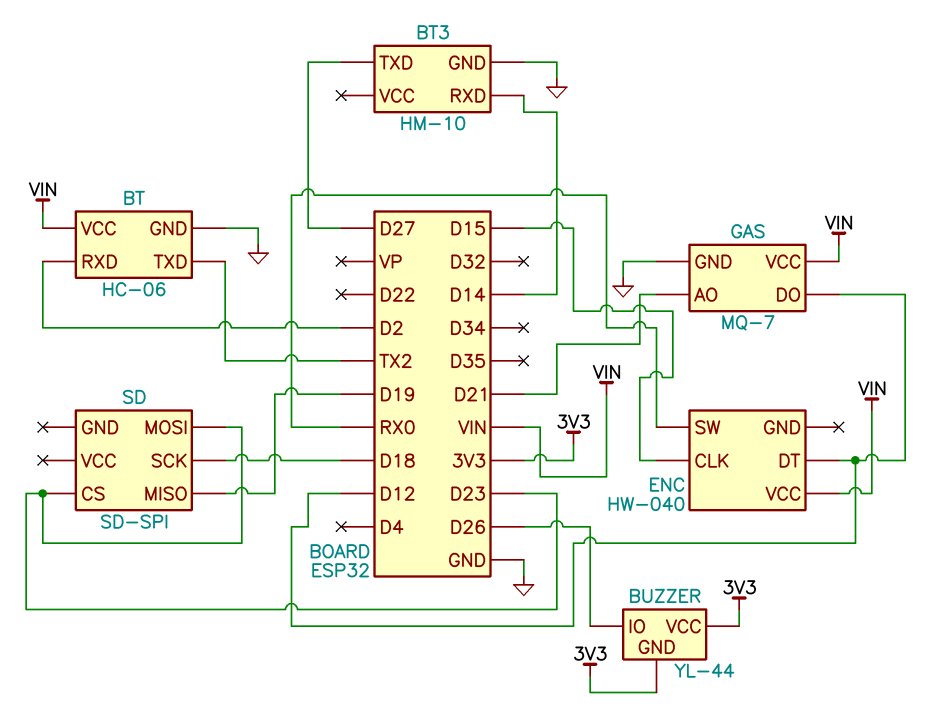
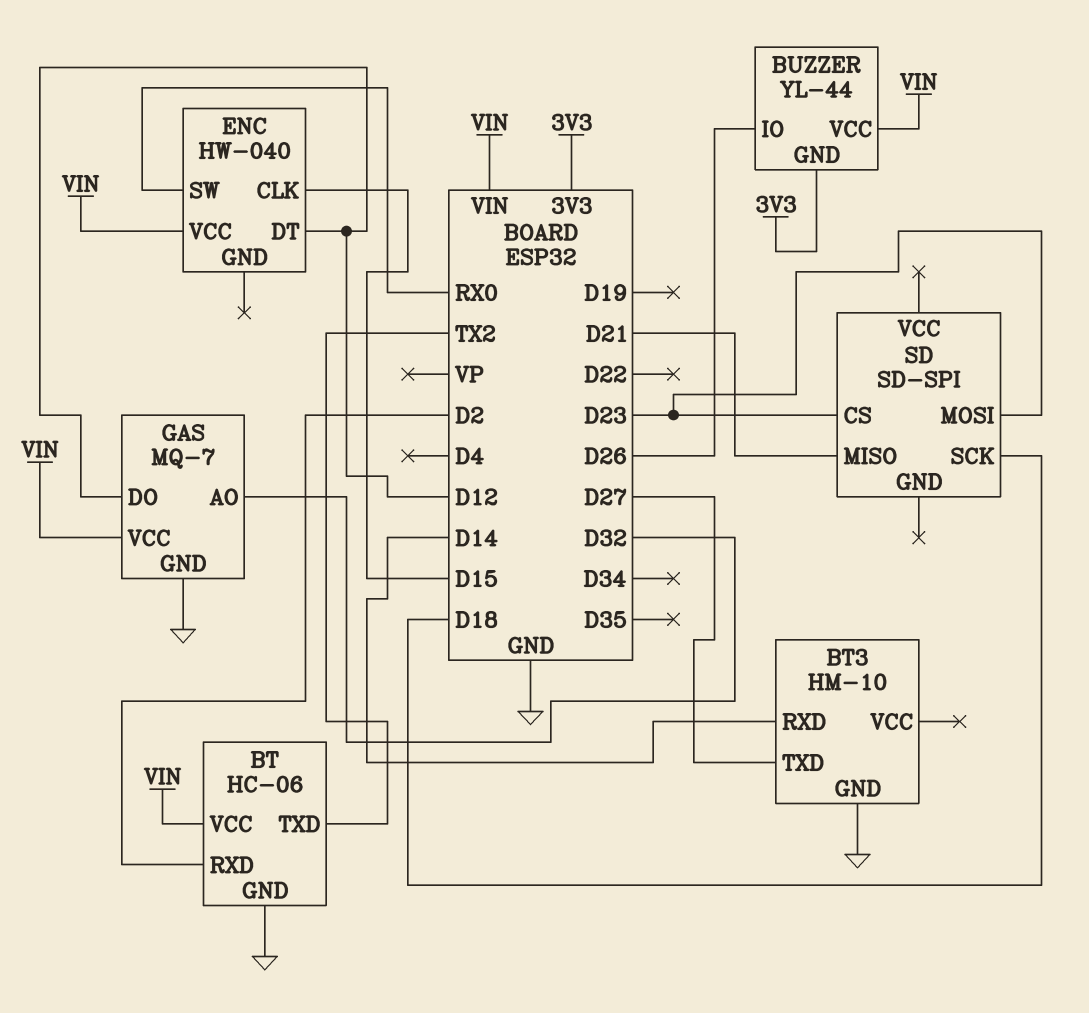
BUZZER pin VCC: 3V3 -> VIN
GAS pin AO: D21 -> D32
SD pin MISO: D19 -> D21

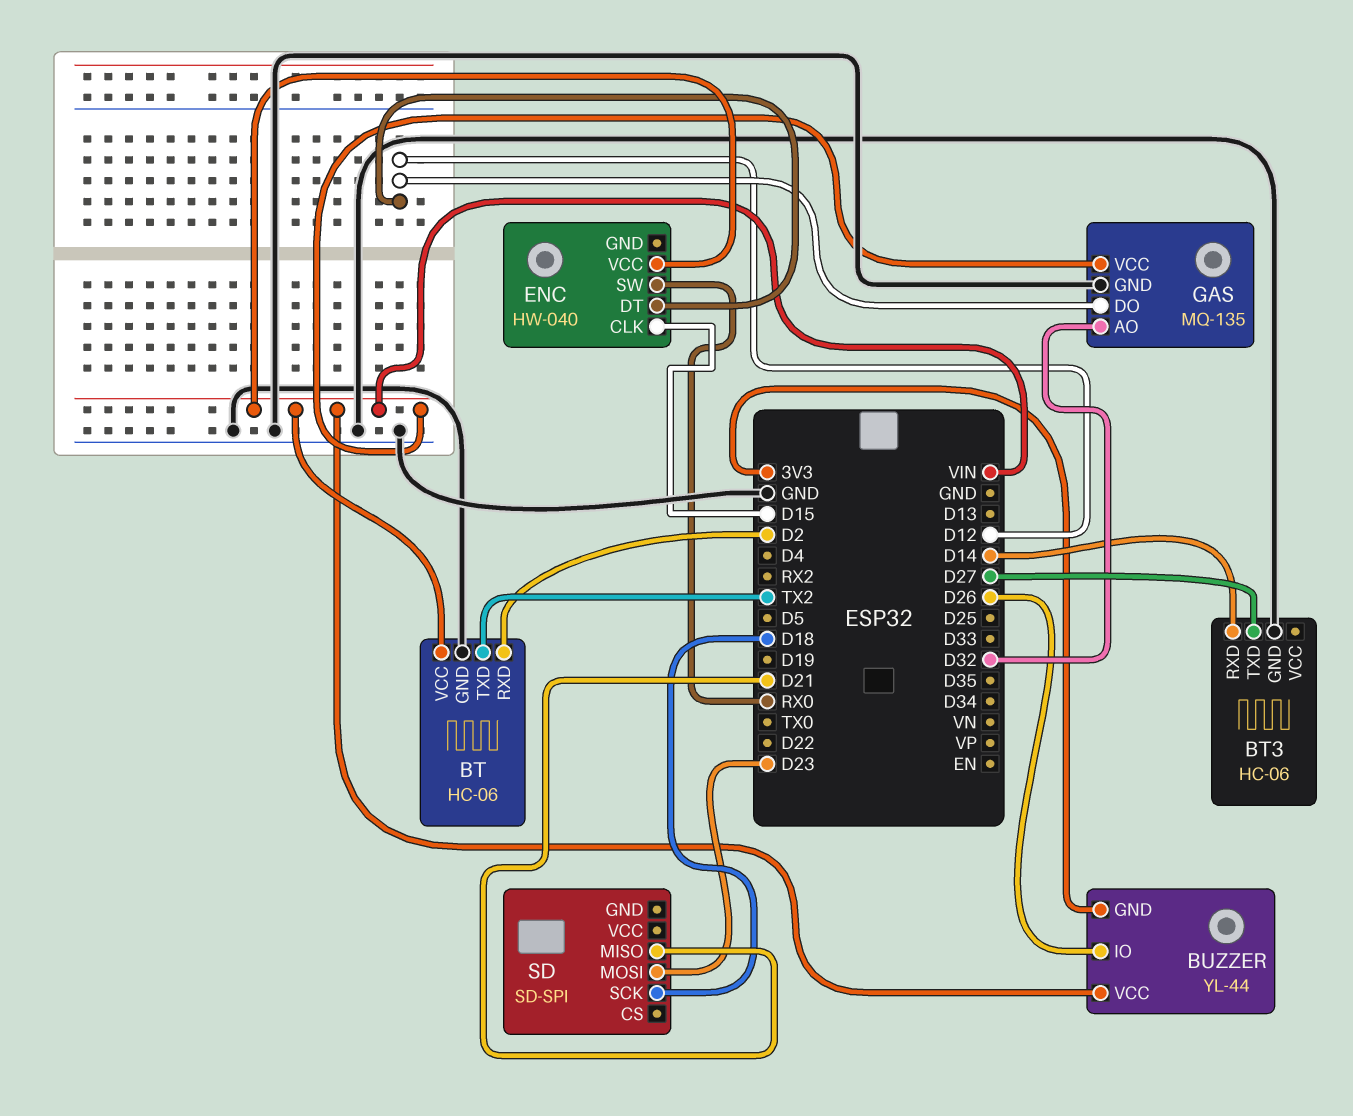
BT3: HM-10 -> HC-06
GAS: MQ-7 -> MQ-135
SD pin CS: D23 -> none

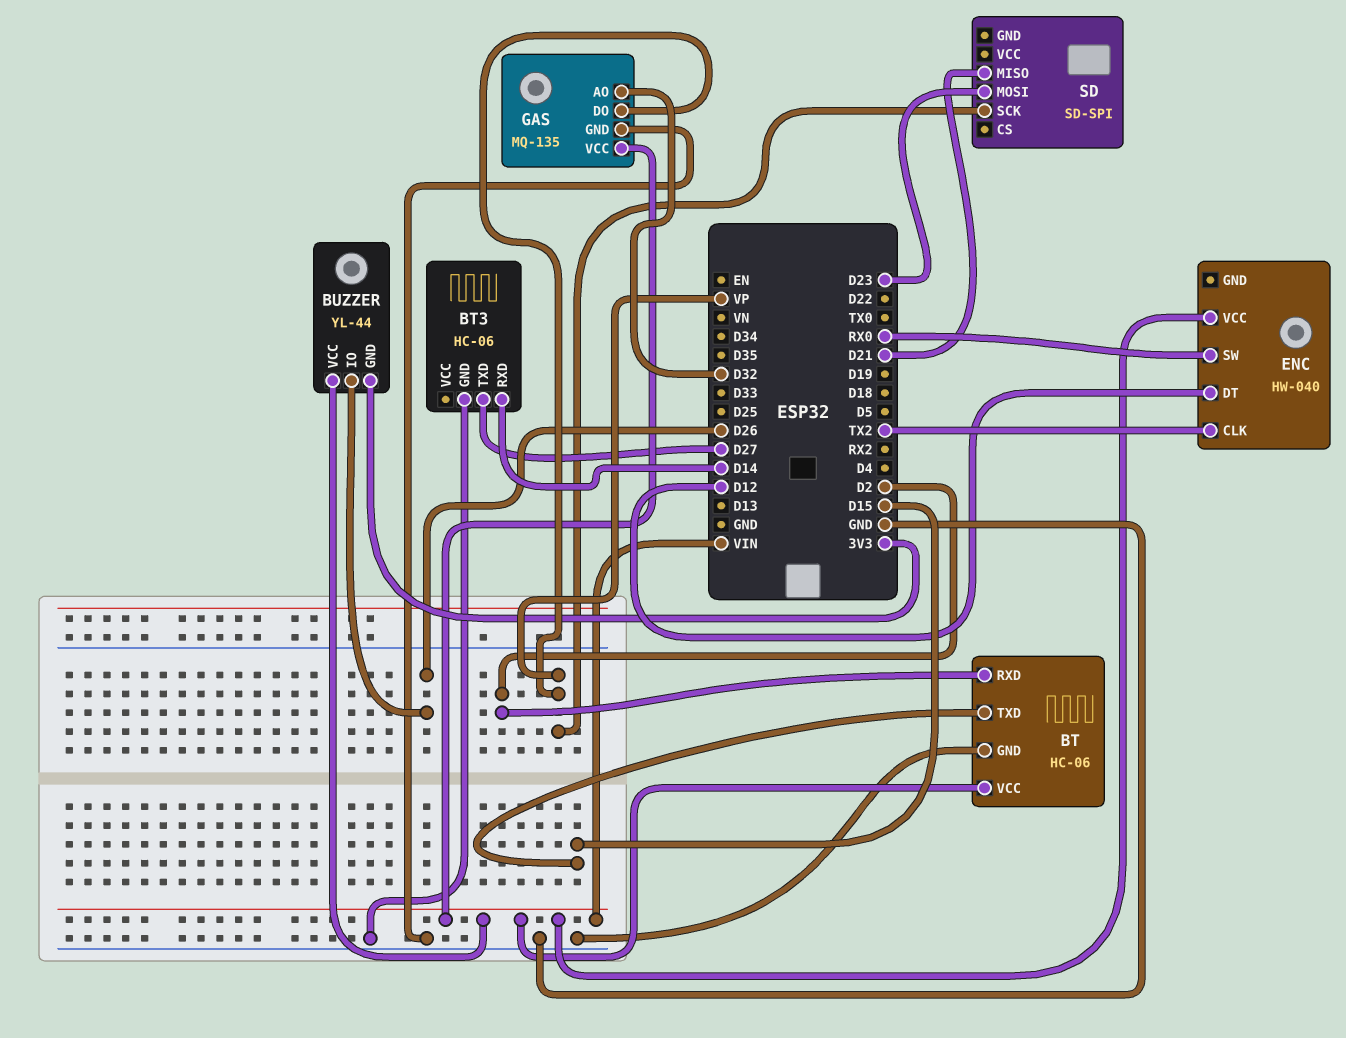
BT pin TXD: TX2 -> D15
ENC pin CLK: D15 -> TX2
GAS pin DO: D12 -> VP
SD pin SCK: D18 -> VP

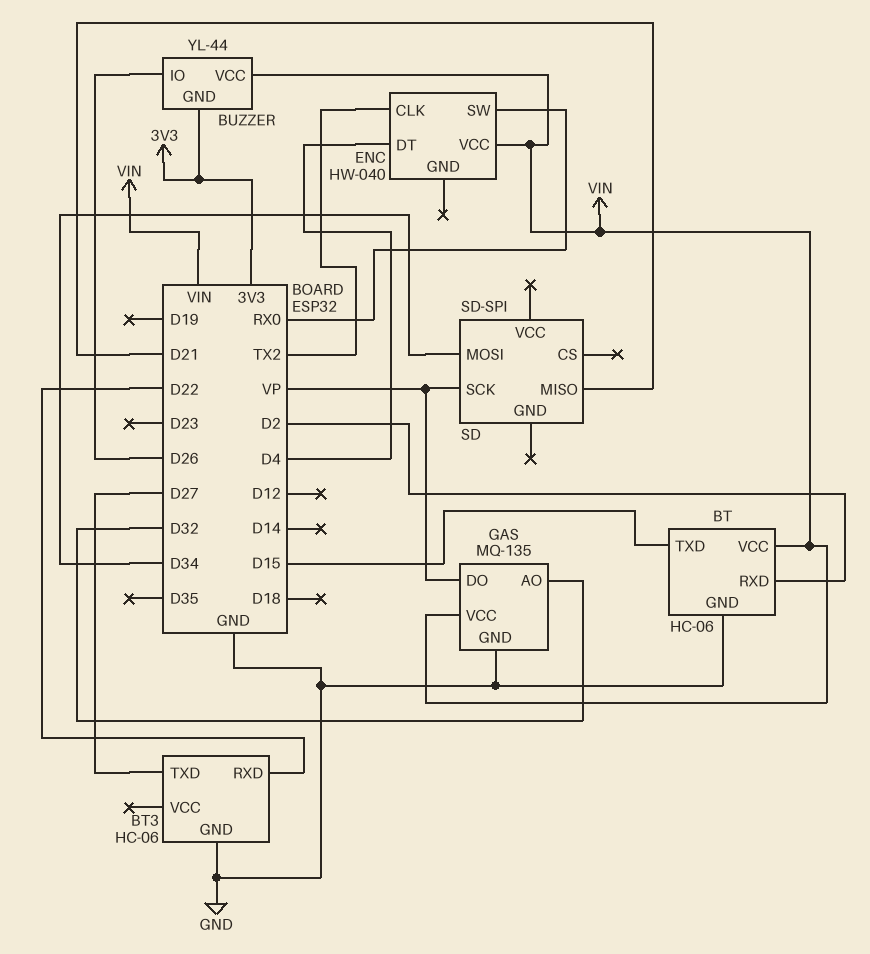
BT3 pin RXD: D14 -> D22
ENC pin DT: D12 -> D4
SD pin MOSI: D23 -> D34

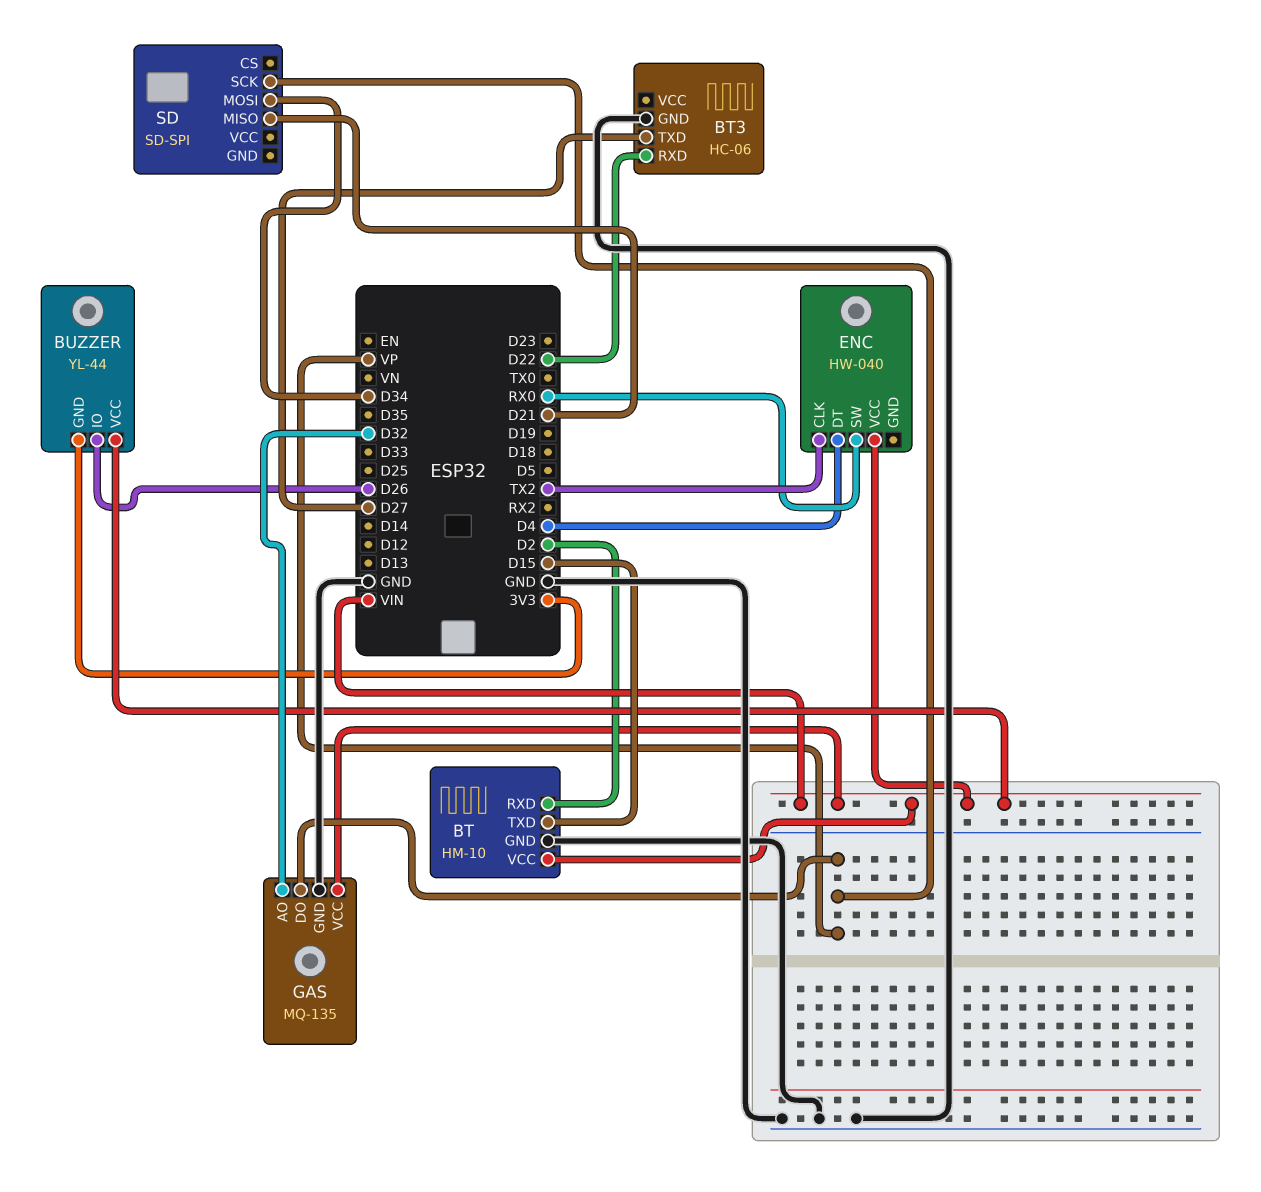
BT: HC-06 -> HM-10

